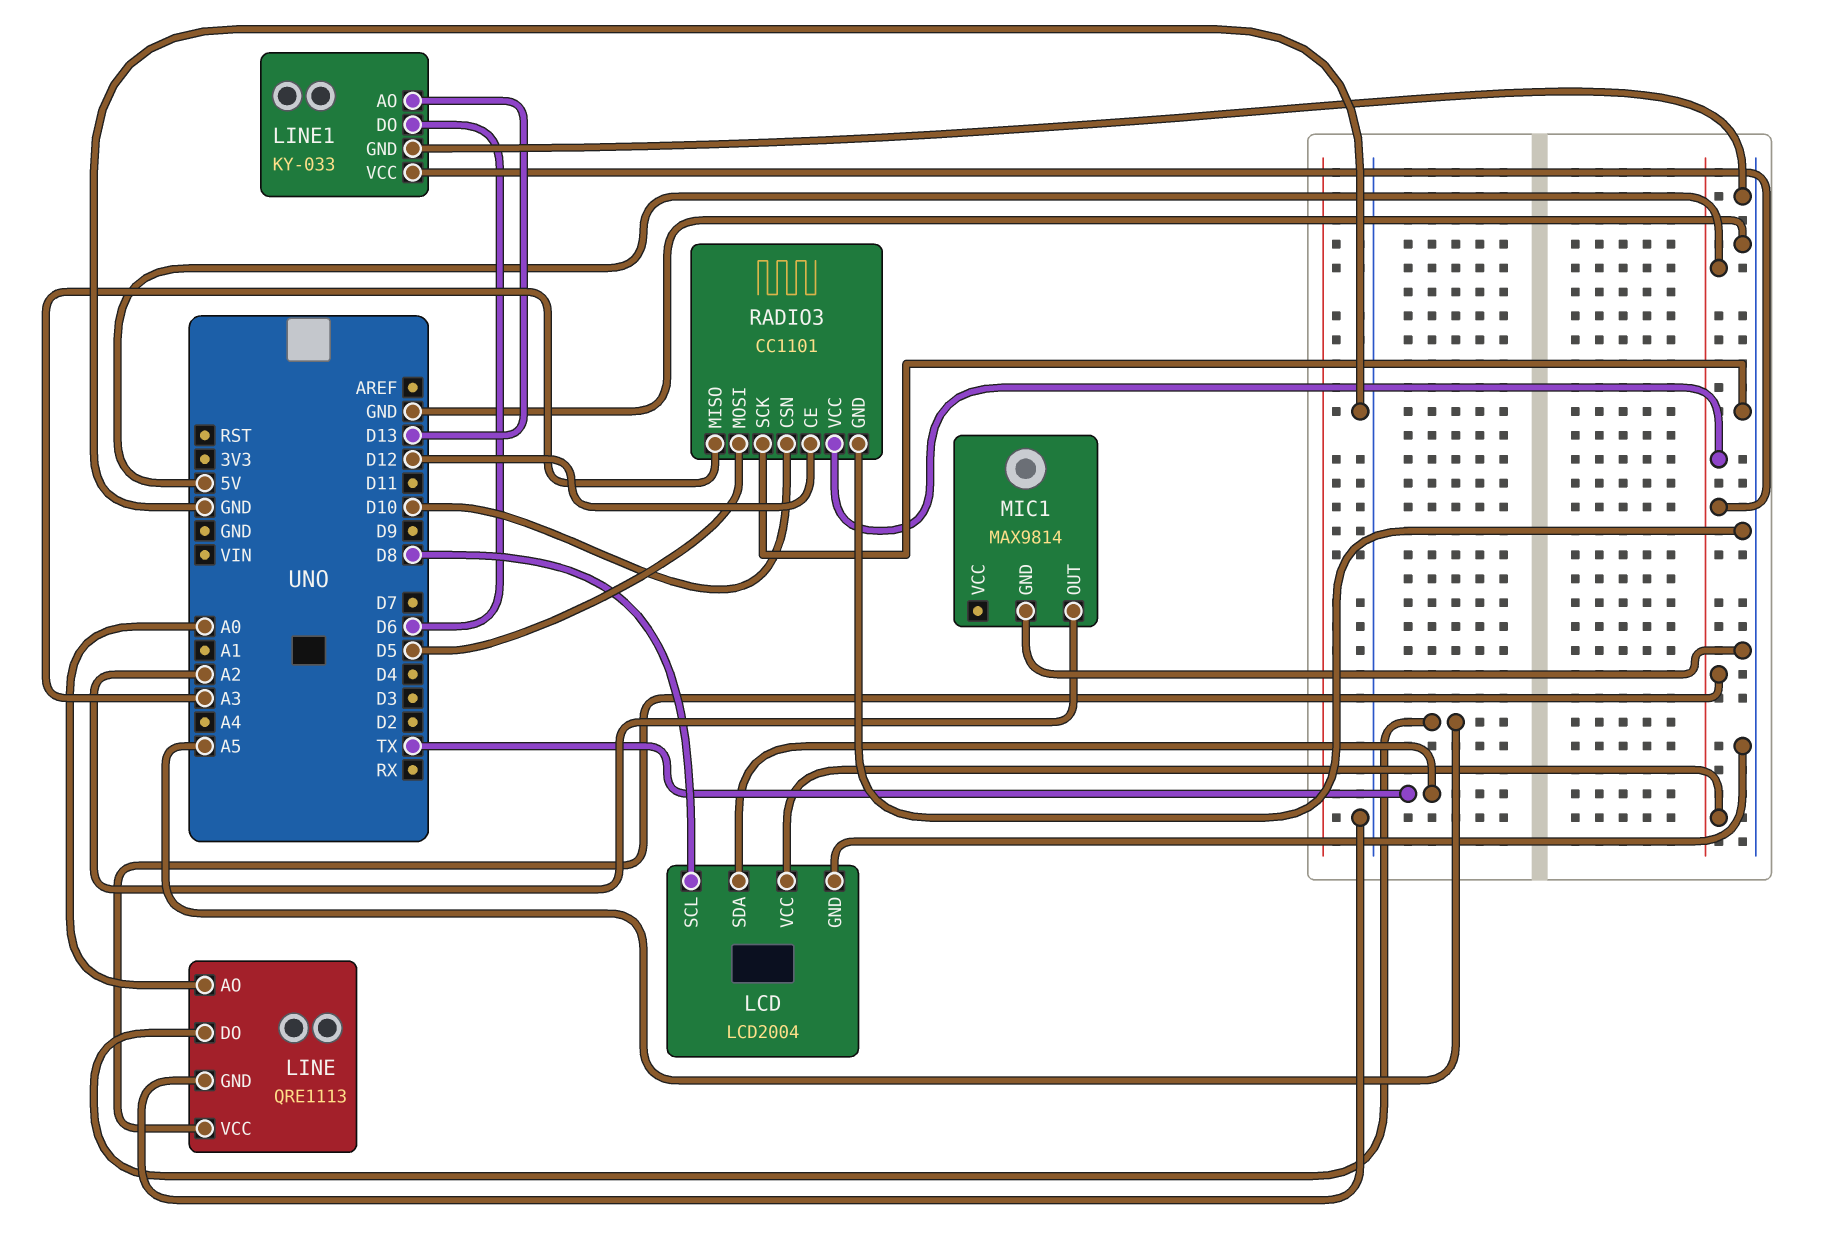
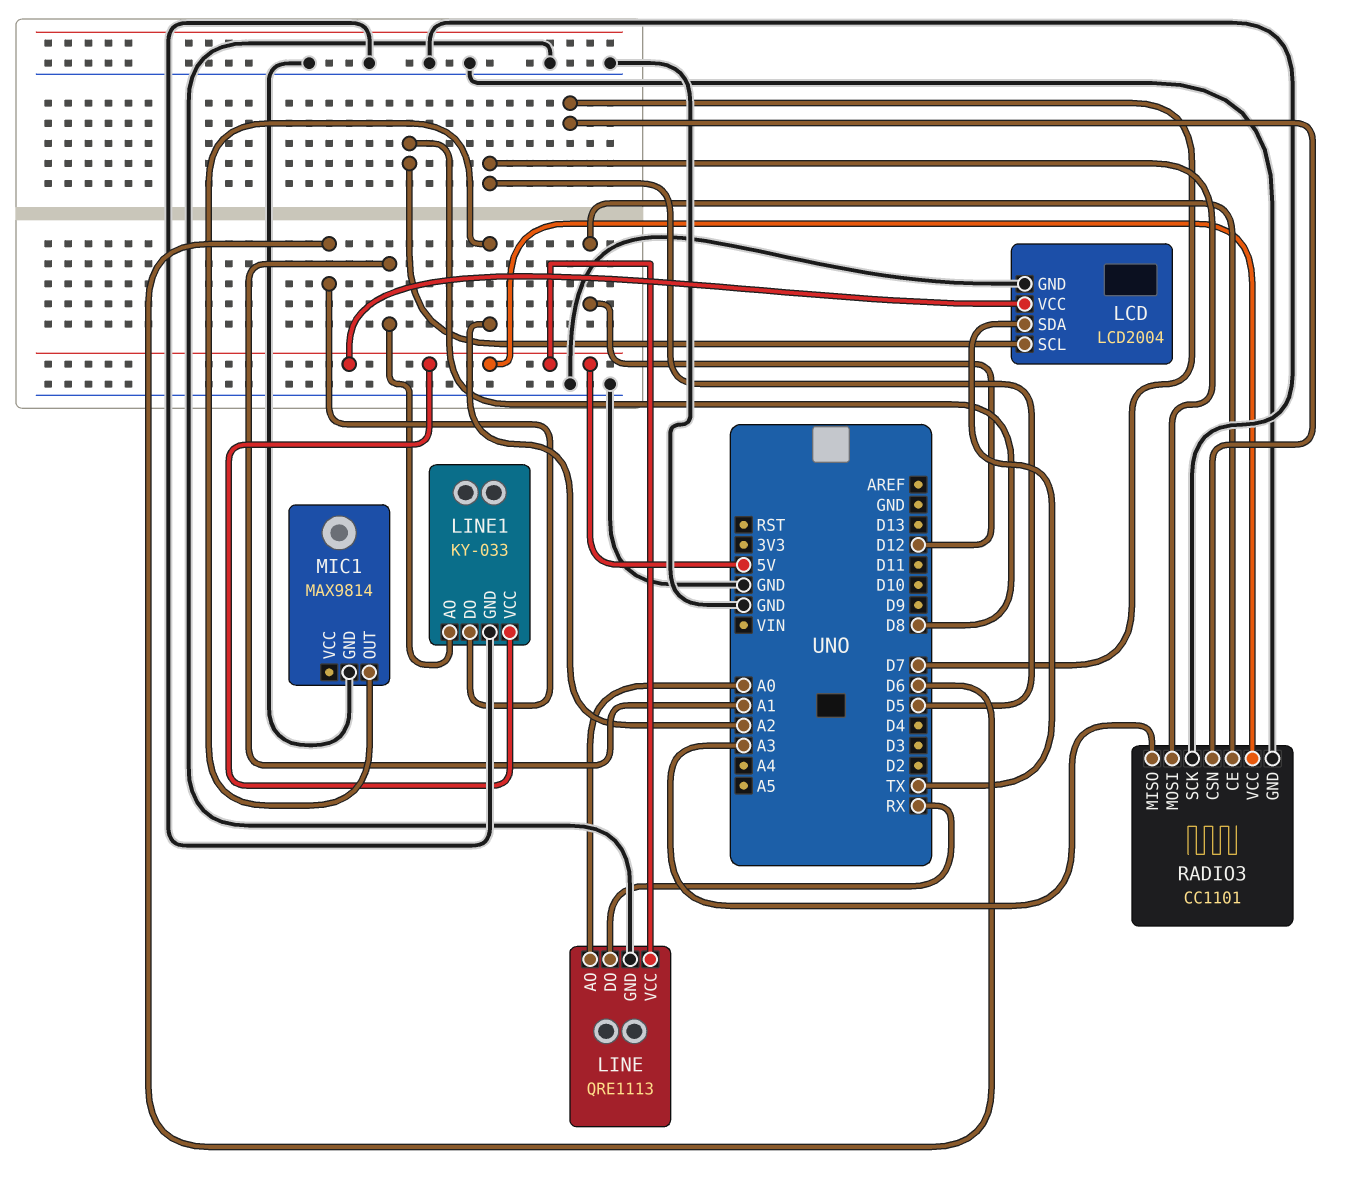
LINE pin DO: A5 -> RX
LINE1 pin AO: D13 -> A1
RADIO3 pin CSN: D10 -> D7

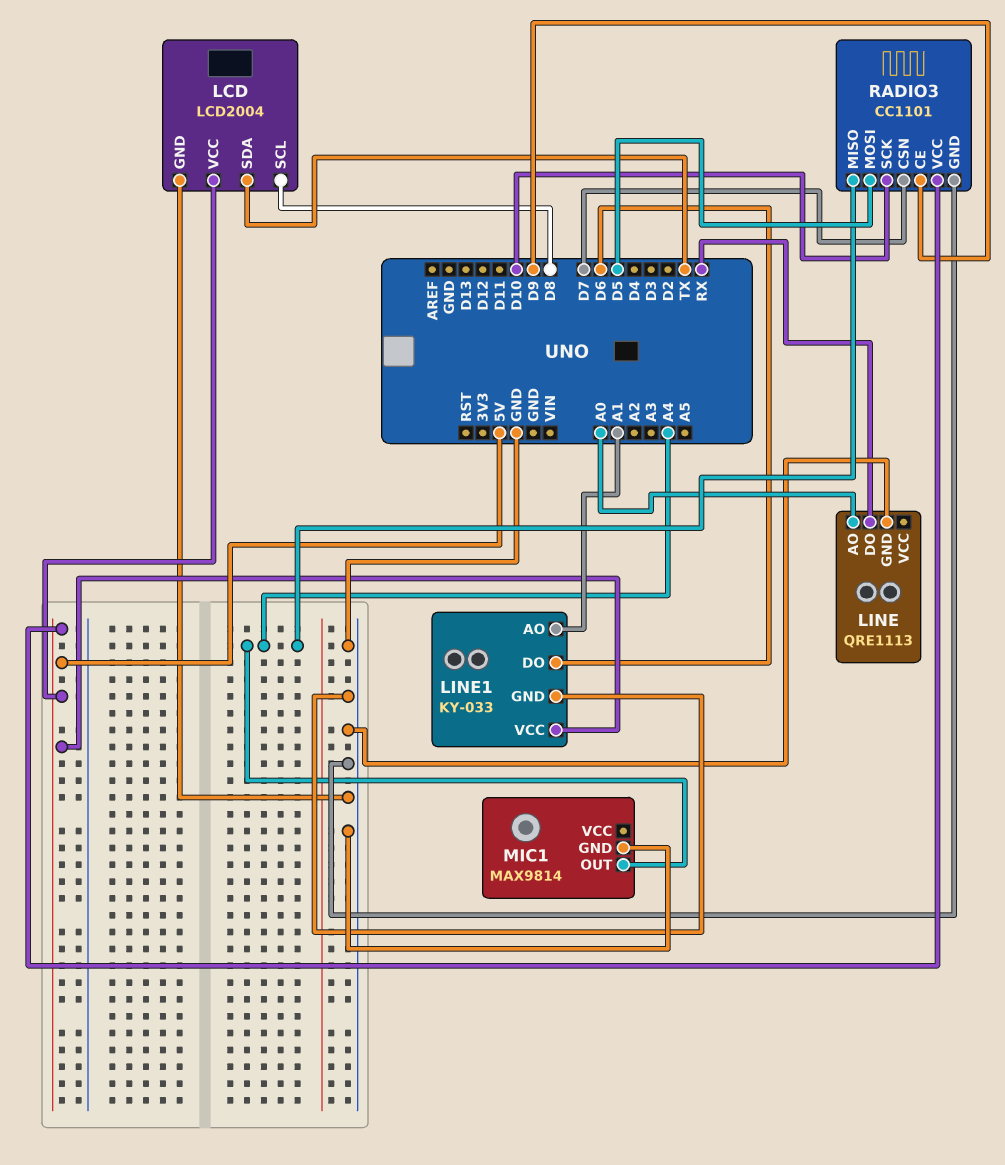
LINE pin VCC: 5V -> none
MIC1 pin OUT: A2 -> A4
RADIO3 pin CE: D12 -> D9
RADIO3 pin MISO: A3 -> A4
RADIO3 pin SCK: GND -> D10

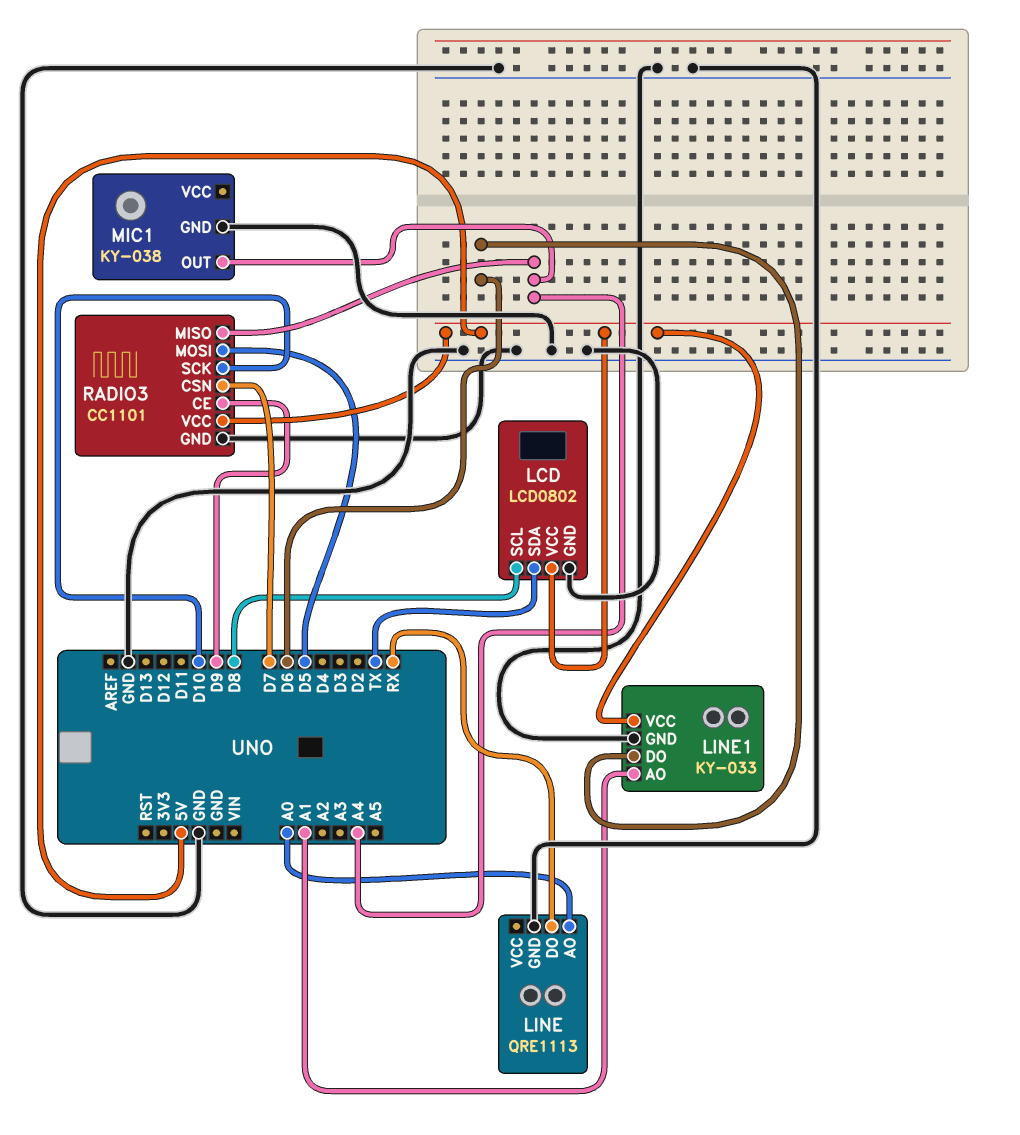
LCD: LCD2004 -> LCD0802
MIC1: MAX9814 -> KY-038

